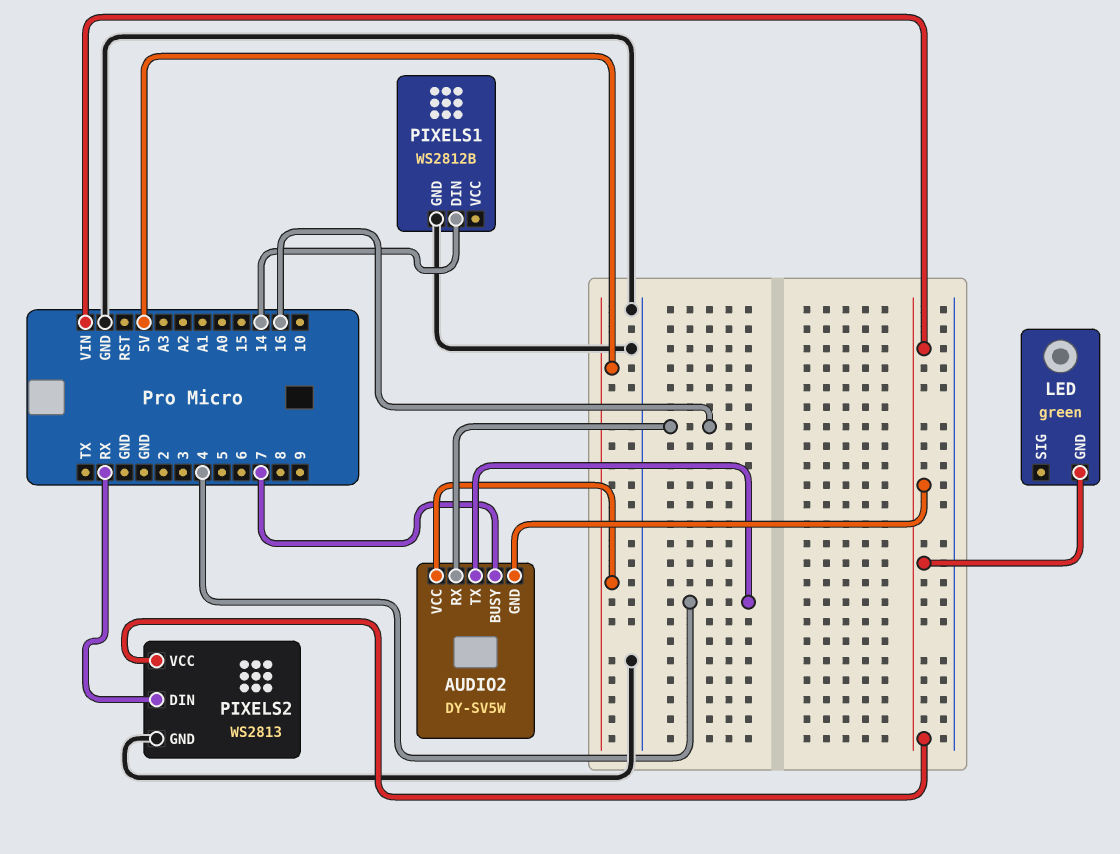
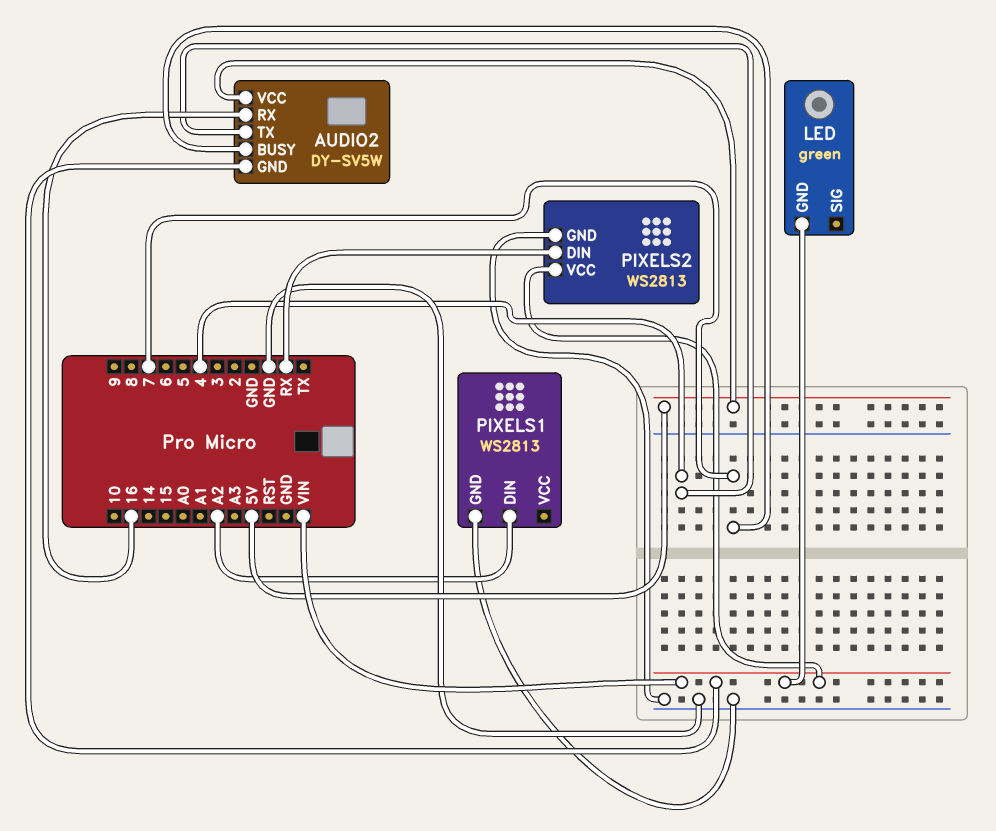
PIXELS1: WS2812B -> WS2813
PIXELS1 pin DIN: 14 -> A2

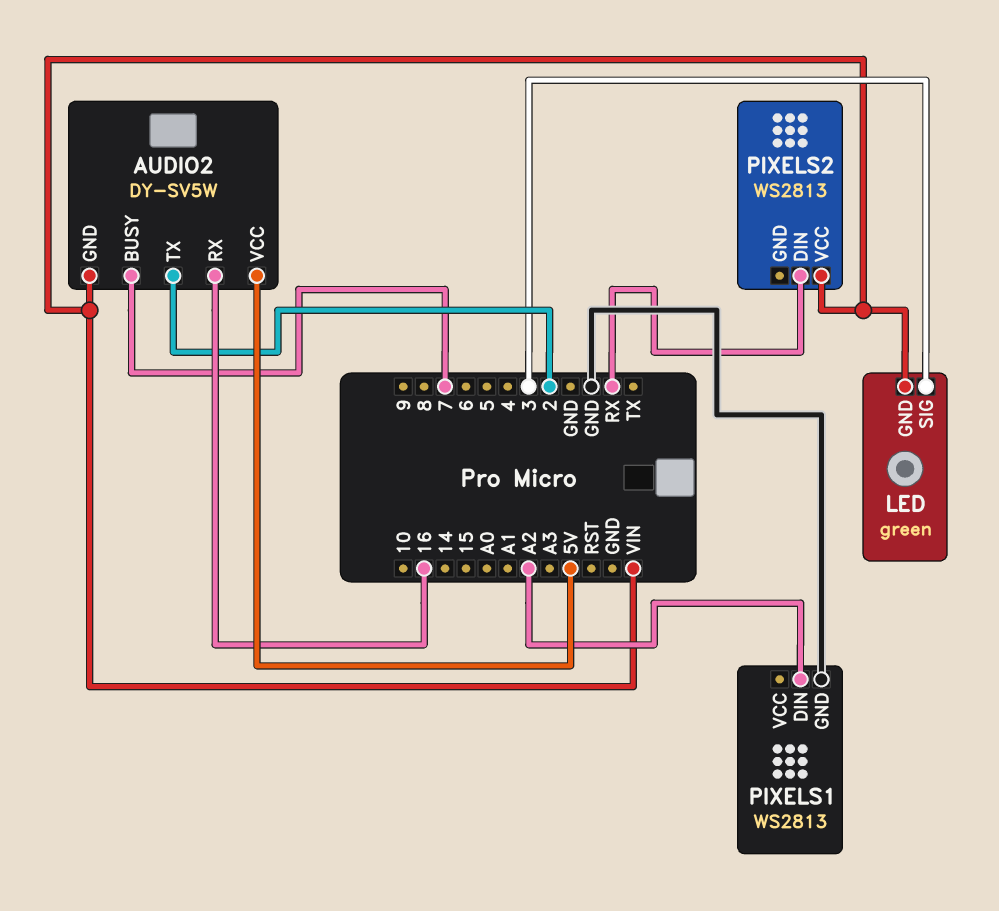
AUDIO2 pin TX: 4 -> 2
LED pin SIG: none -> 3
PIXELS2 pin GND: GND -> none

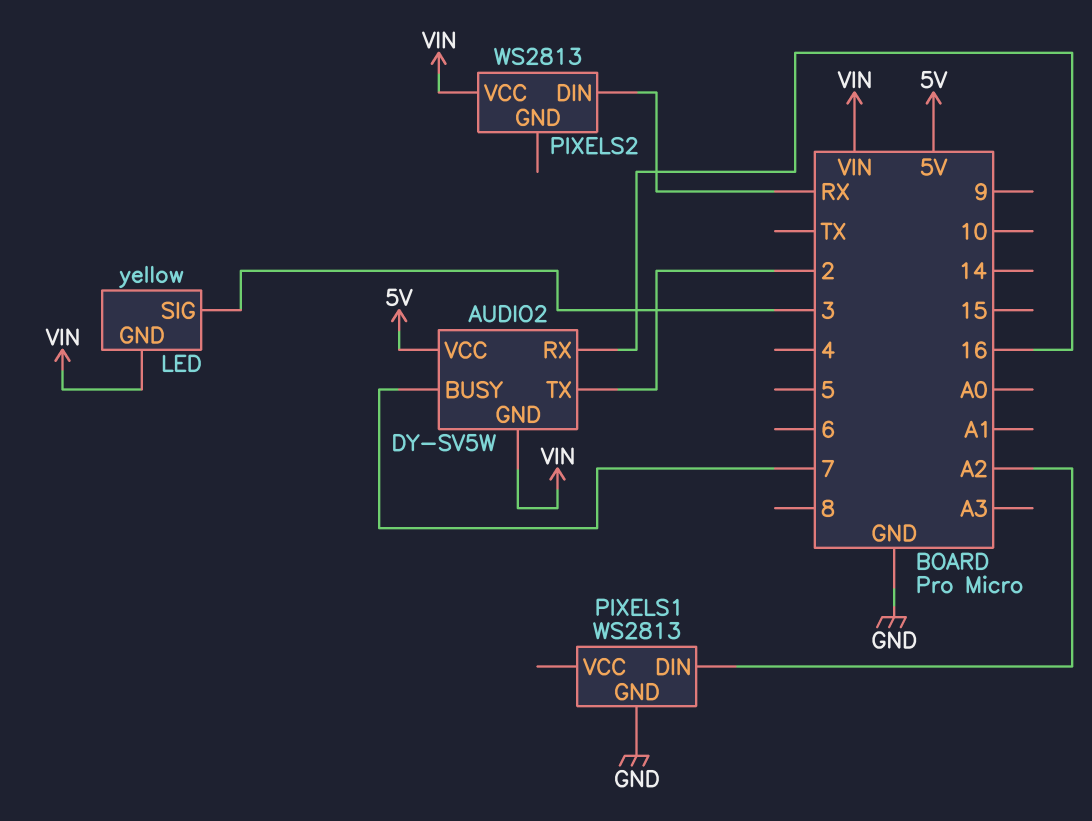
LED: green -> yellow

